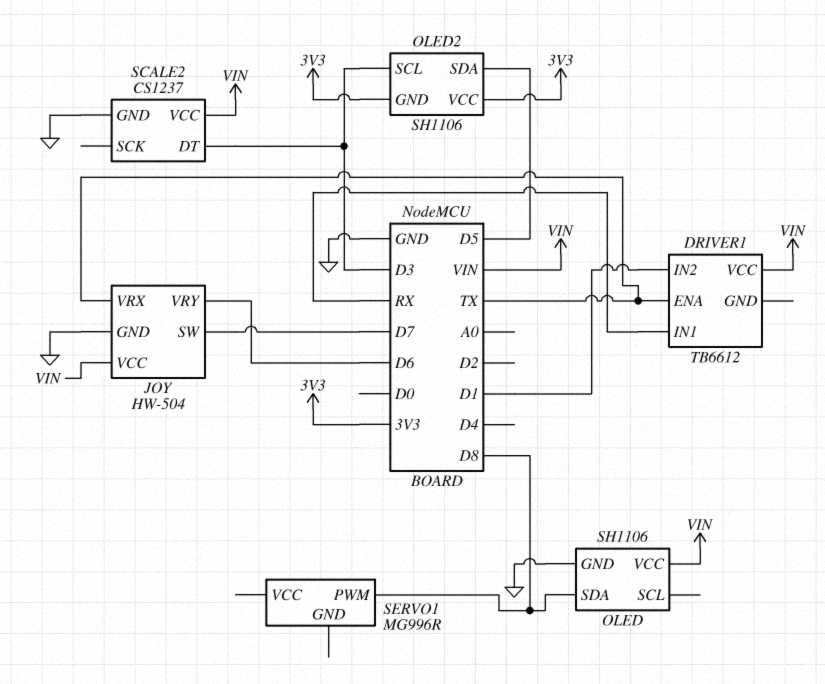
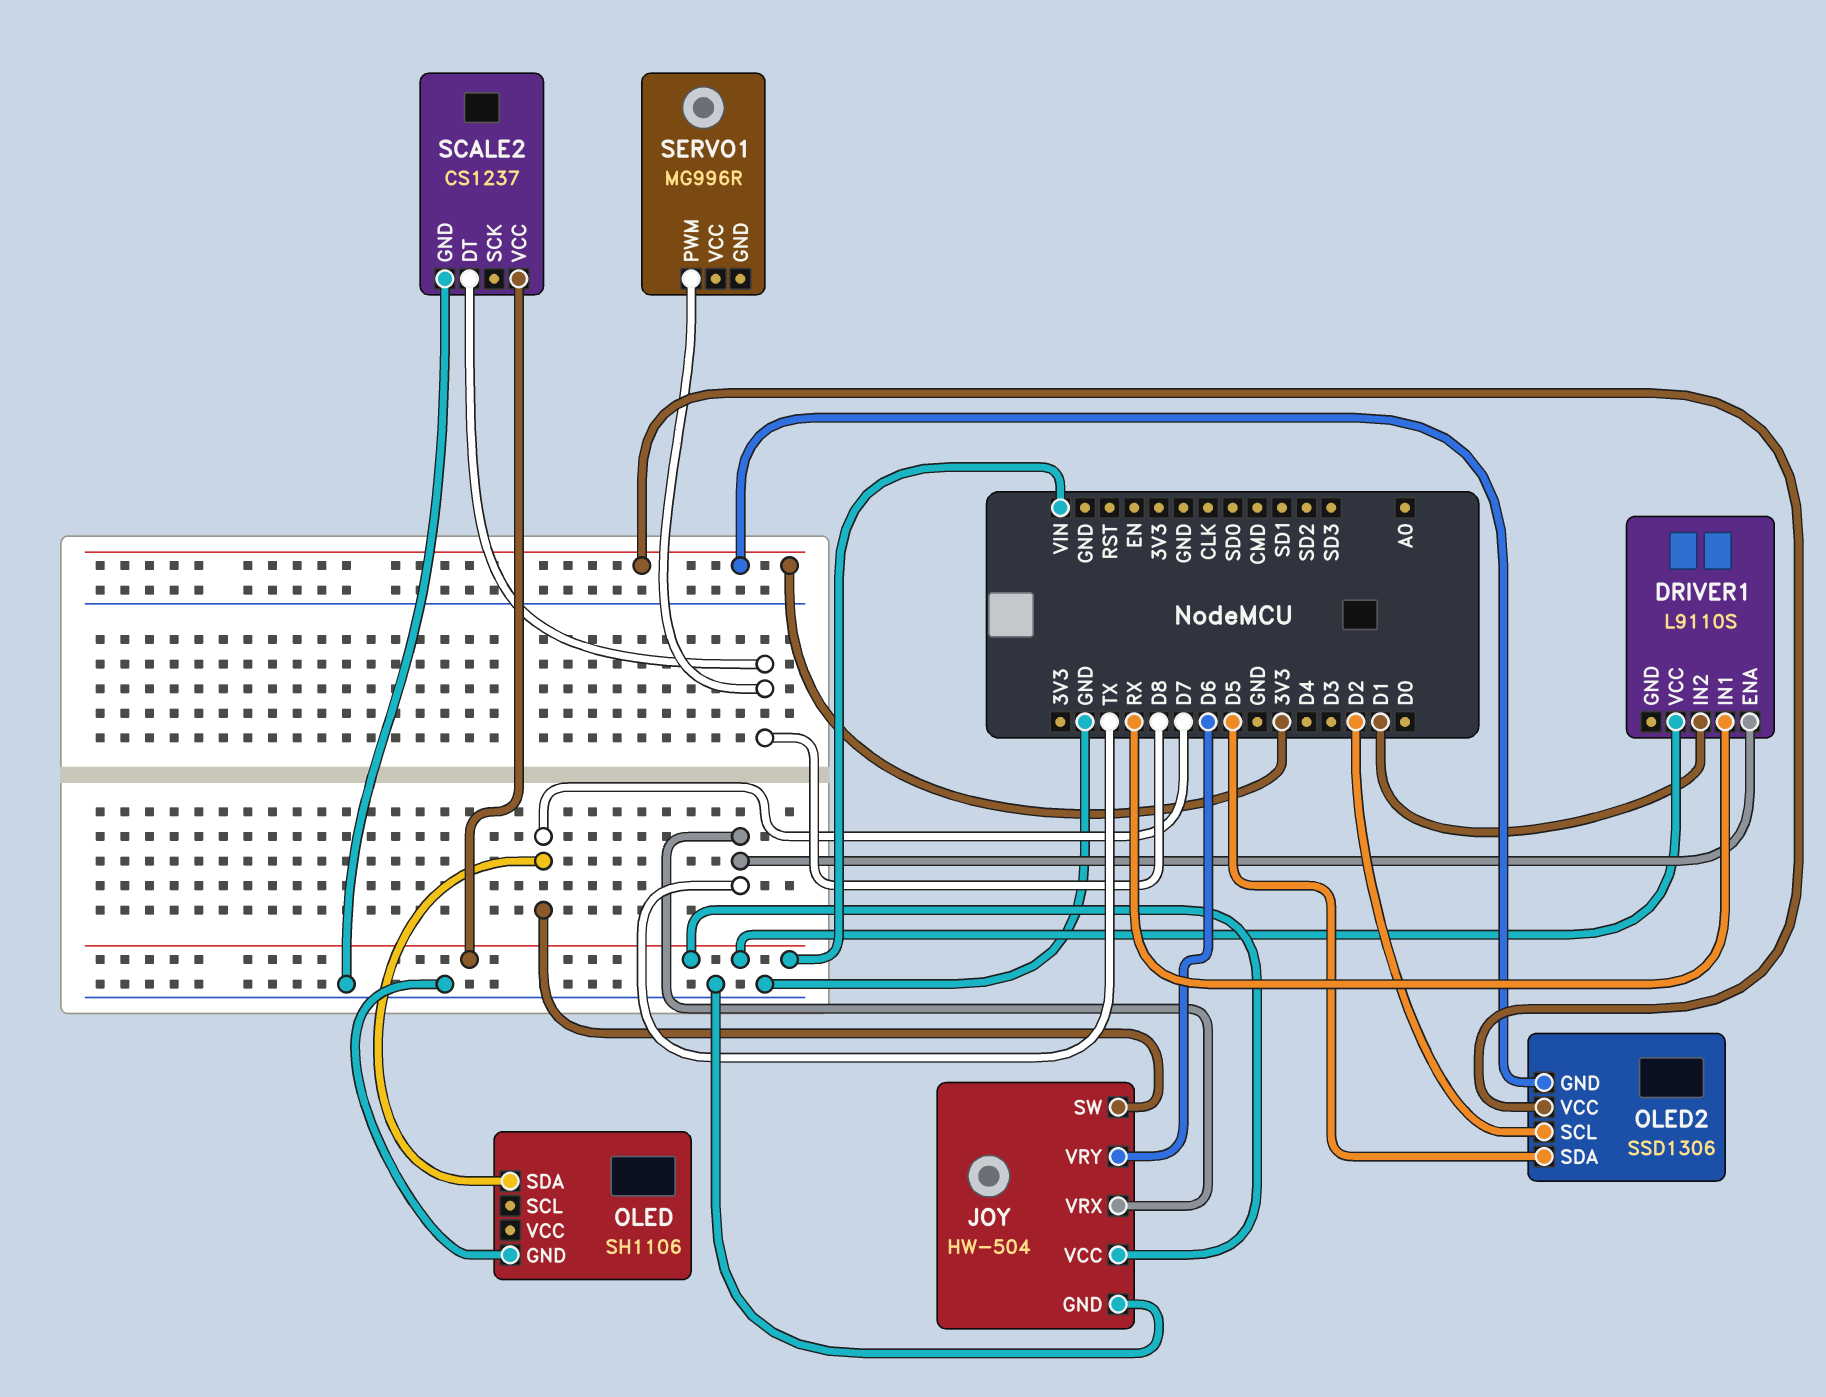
DRIVER1: TB6612 -> L9110S
OLED pin SDA: D8 -> D7
OLED pin VCC: VIN -> none
OLED2: SH1106 -> SSD1306
OLED2 pin SCL: D3 -> D2
SCALE2 pin DT: D3 -> D8

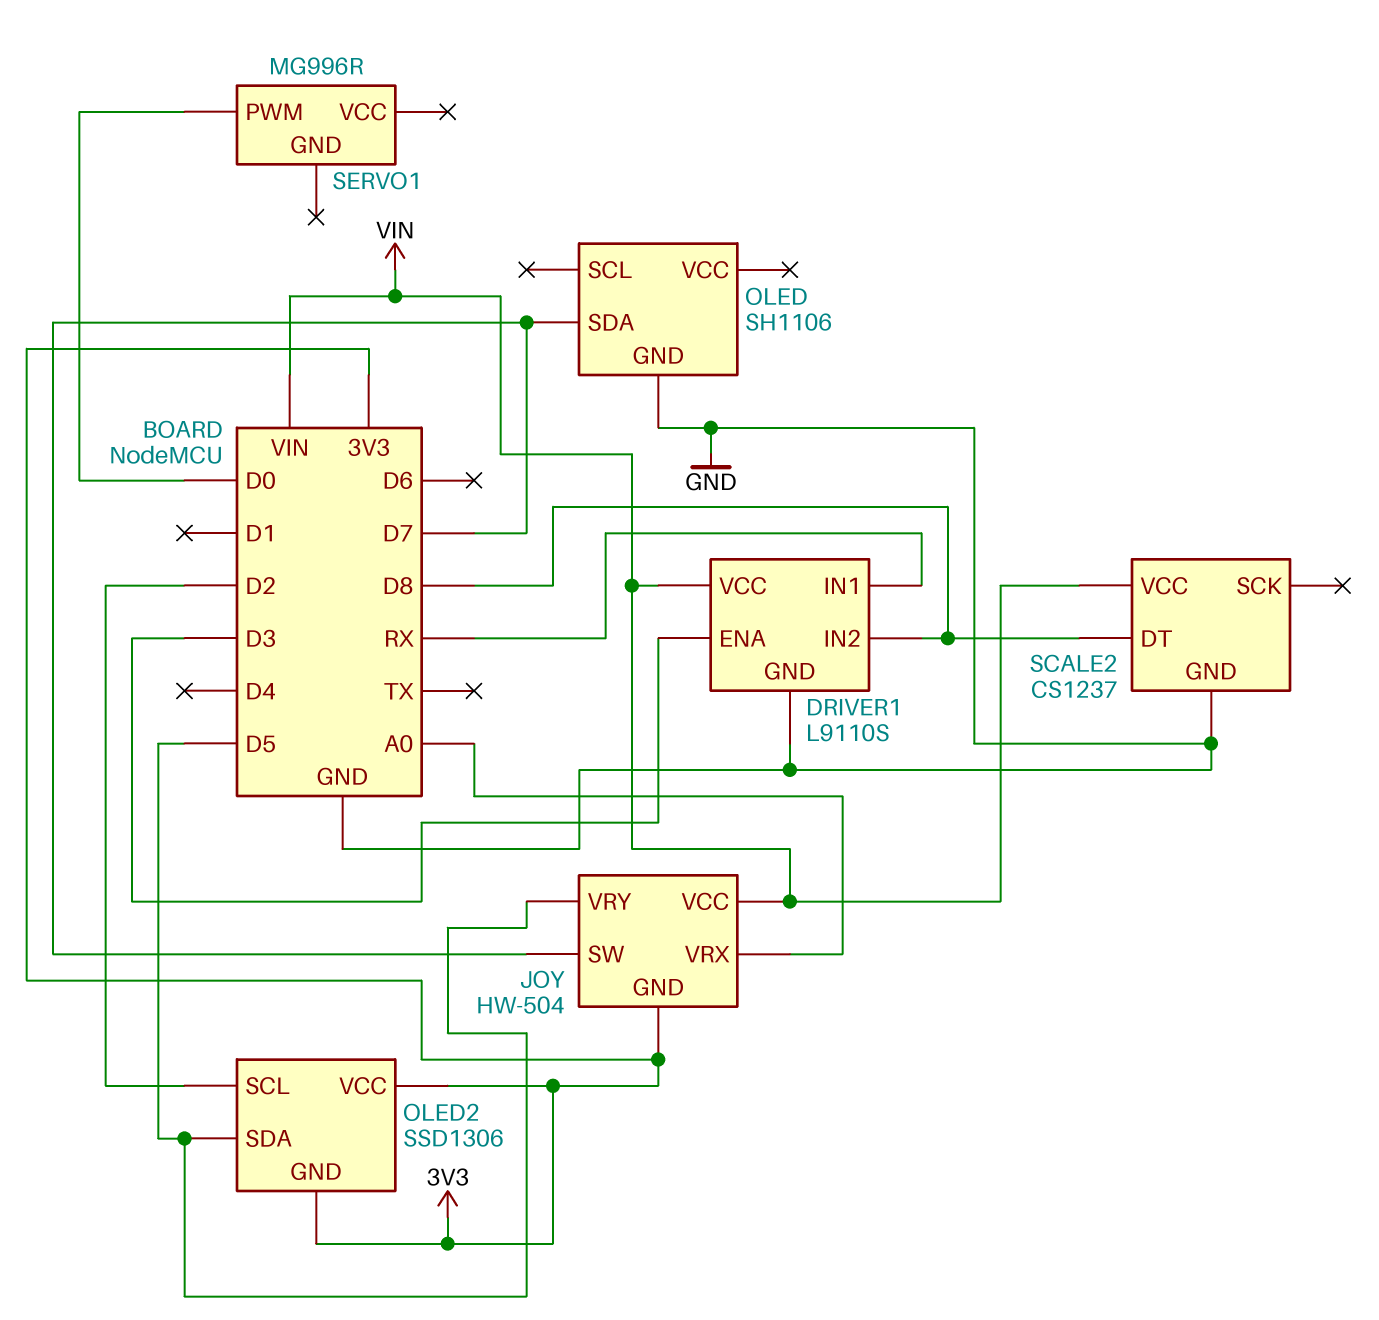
DRIVER1 pin ENA: TX -> D3
DRIVER1 pin GND: none -> GND
DRIVER1 pin IN2: D1 -> D8
JOY pin GND: GND -> 3V3
JOY pin VRX: TX -> A0
JOY pin VRY: D6 -> D5
SERVO1 pin PWM: D8 -> D0

